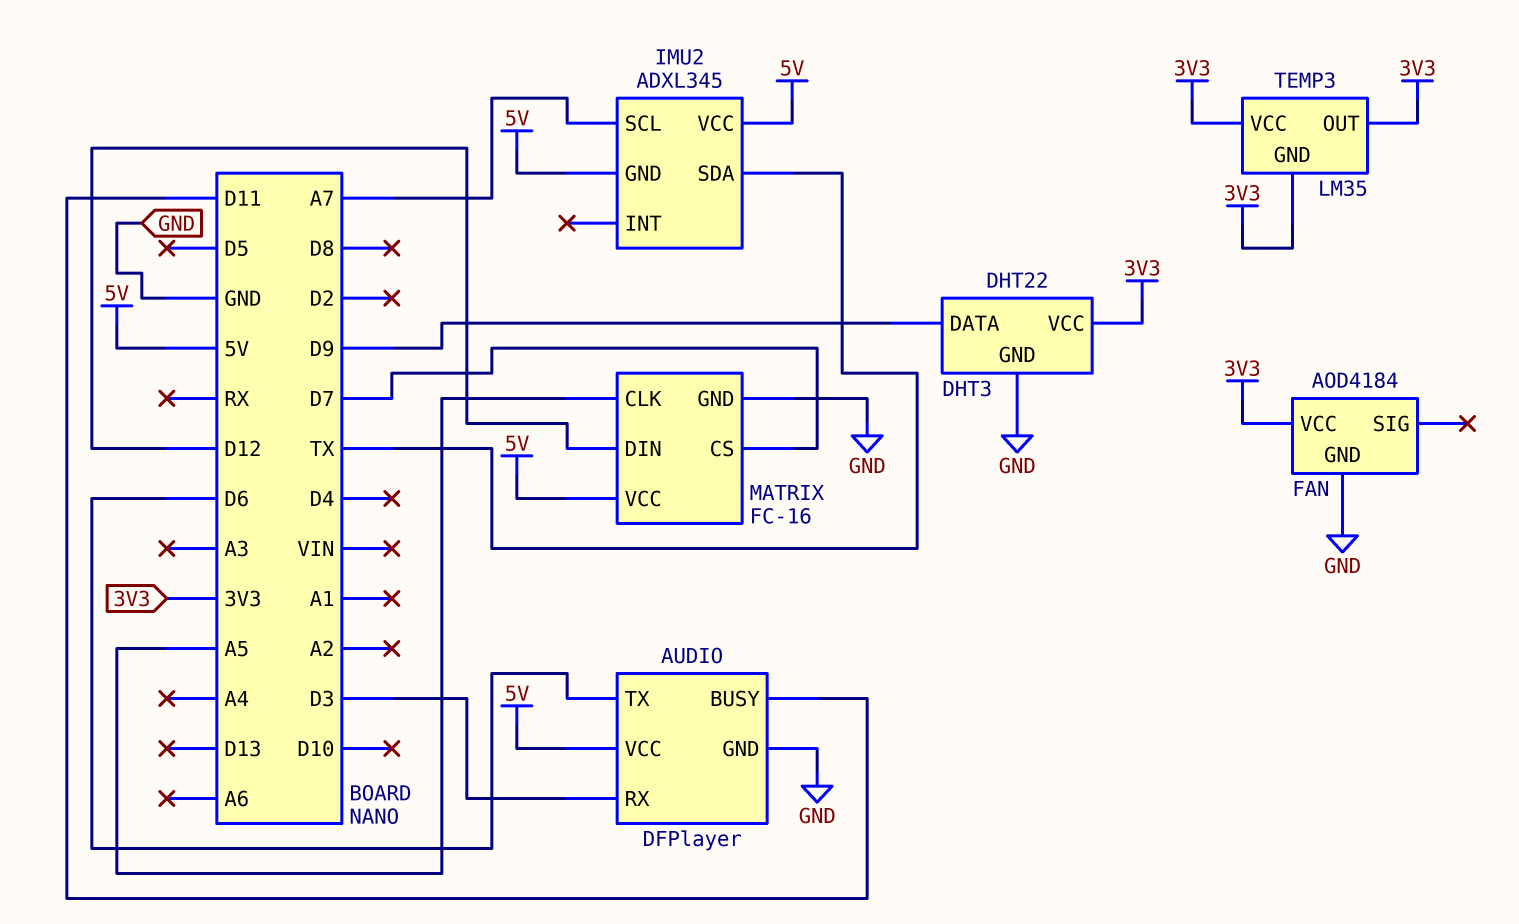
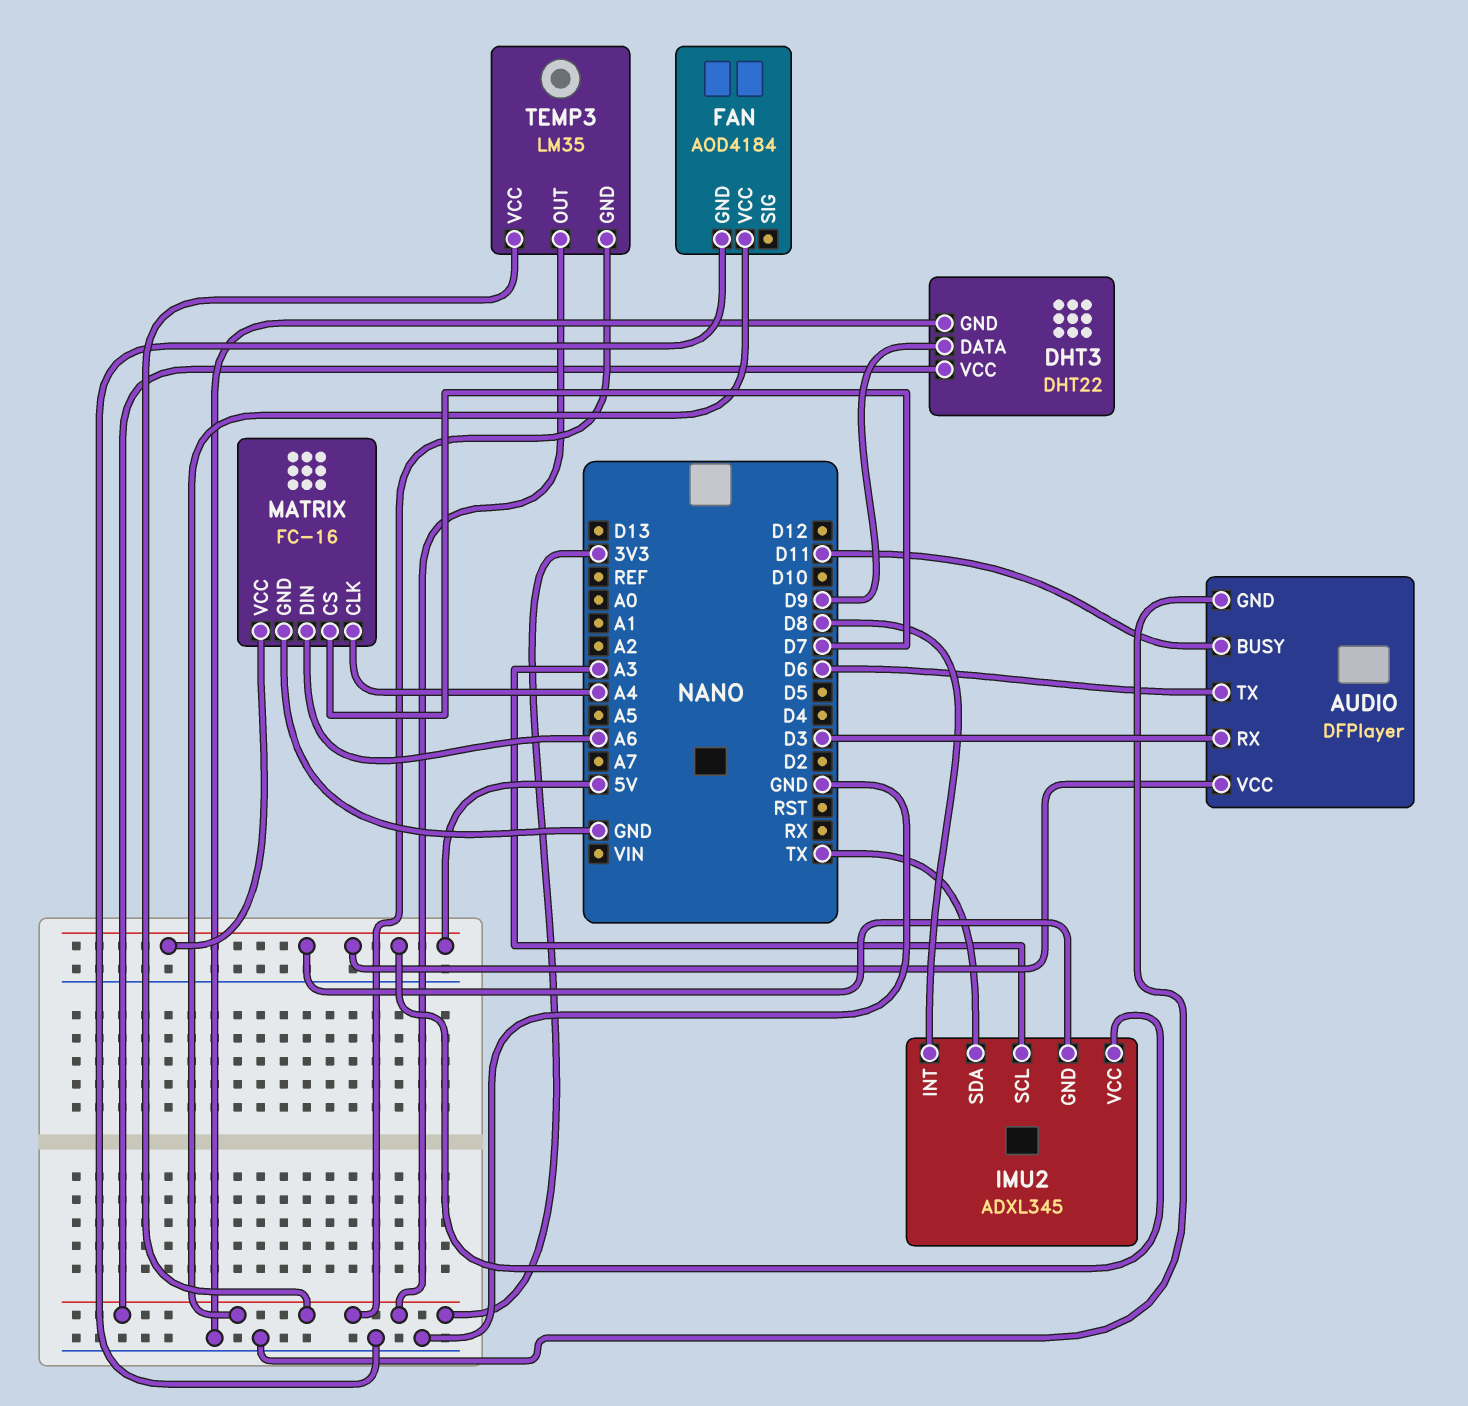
IMU2 pin INT: none -> D8
IMU2 pin SCL: A7 -> A3
MATRIX pin CLK: A5 -> A4
MATRIX pin DIN: D12 -> A6

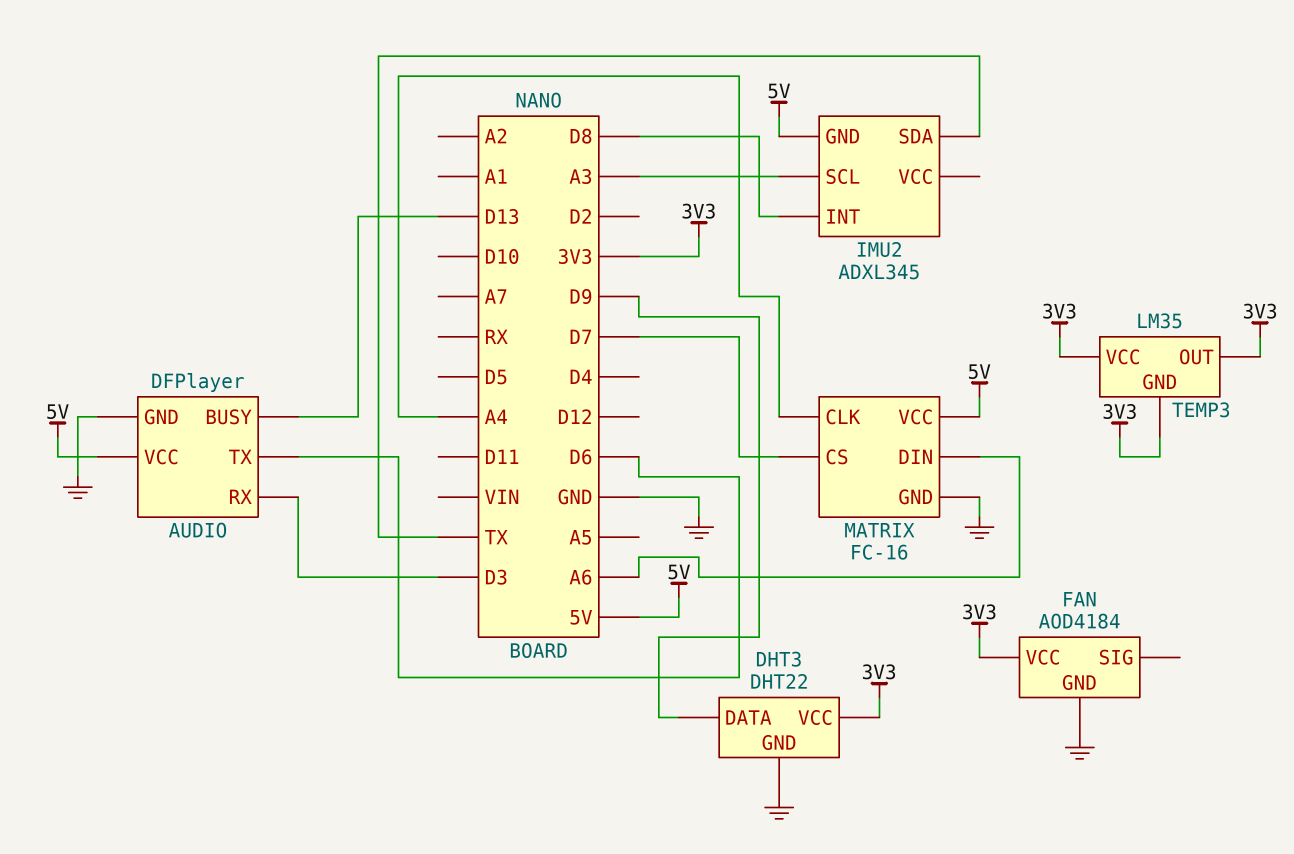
AUDIO pin BUSY: D11 -> D13
IMU2 pin VCC: 5V -> none

